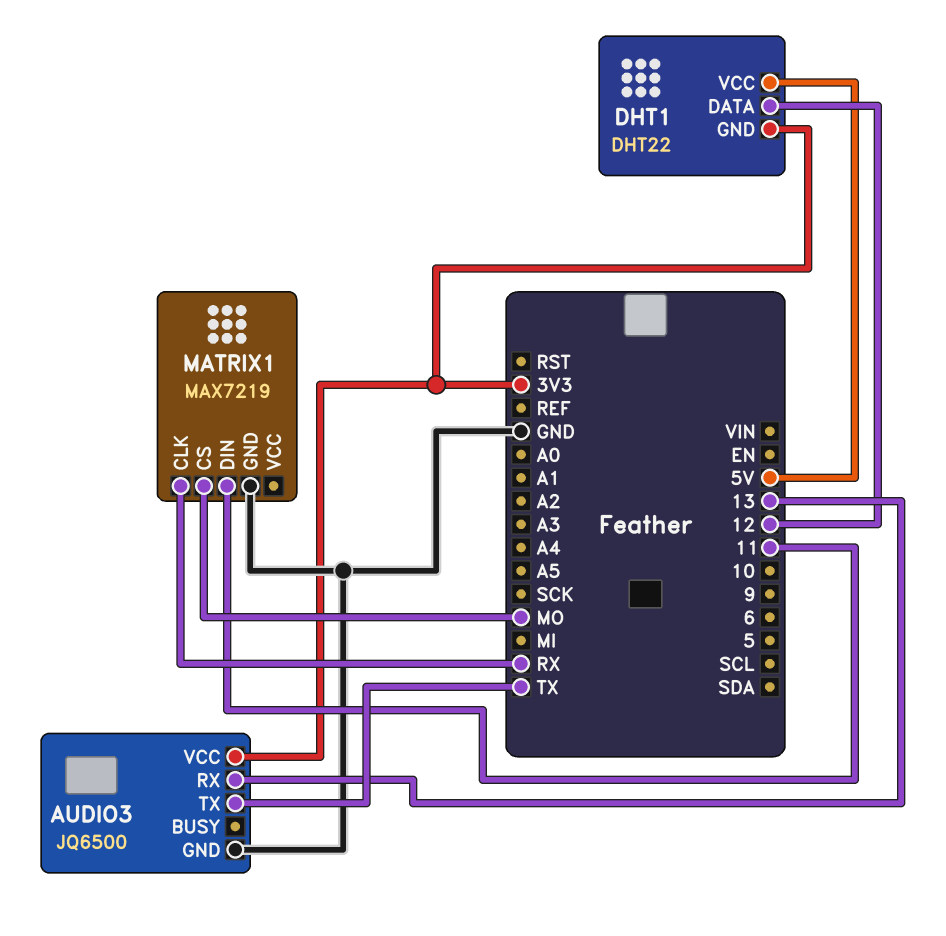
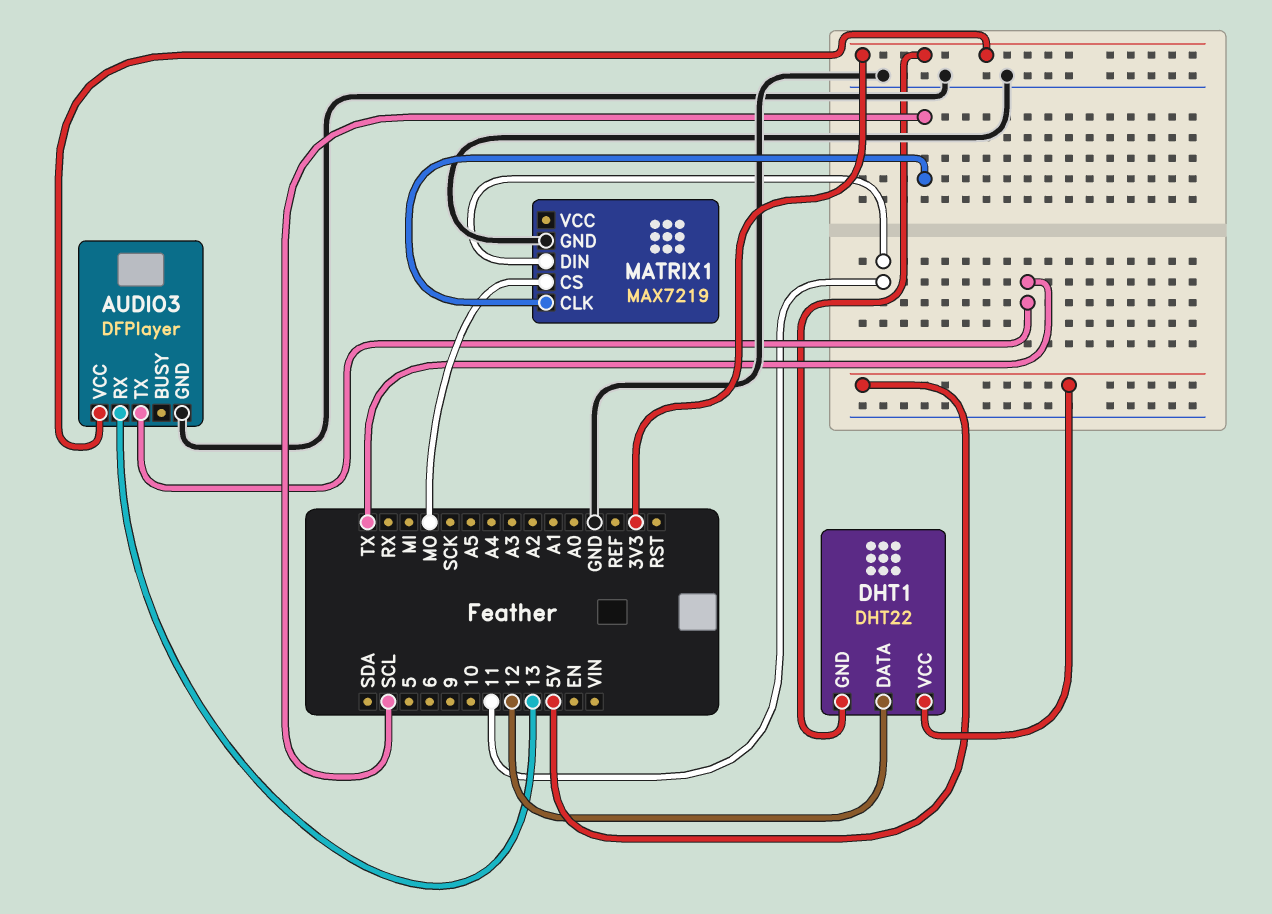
AUDIO3: JQ6500 -> DFPlayer
MATRIX1 pin CLK: RX -> SCL

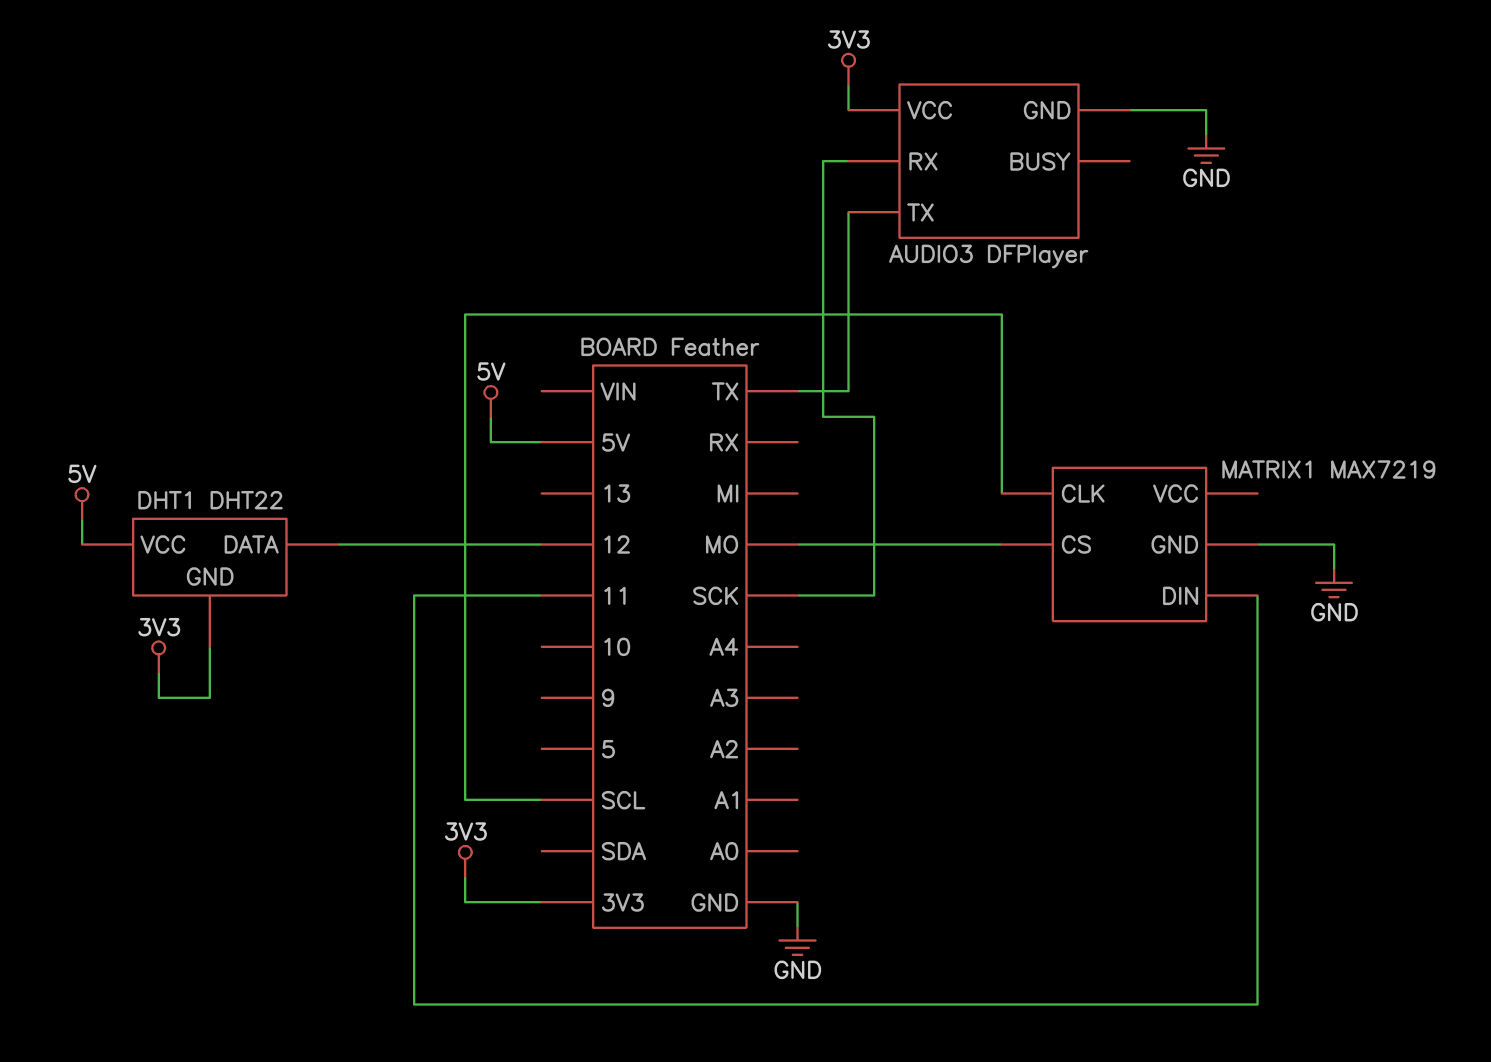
AUDIO3 pin RX: 13 -> SCK

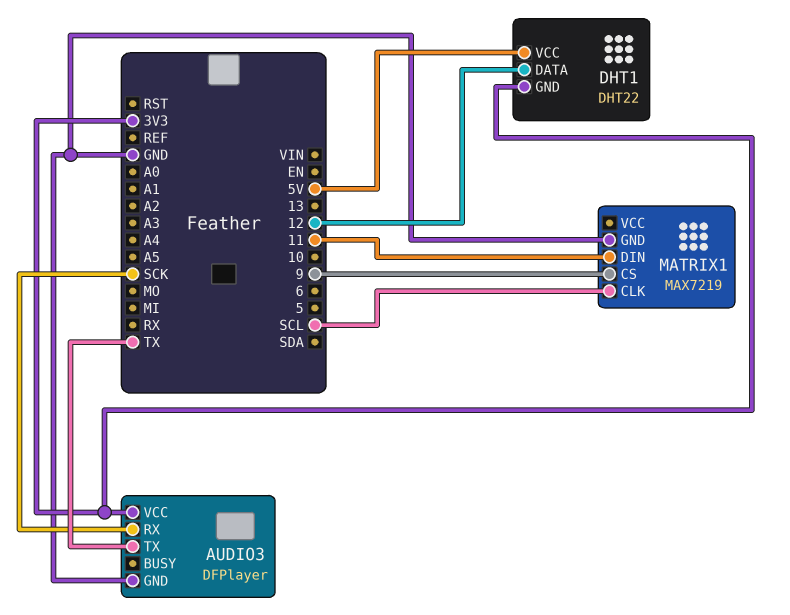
MATRIX1 pin CS: MO -> 9

